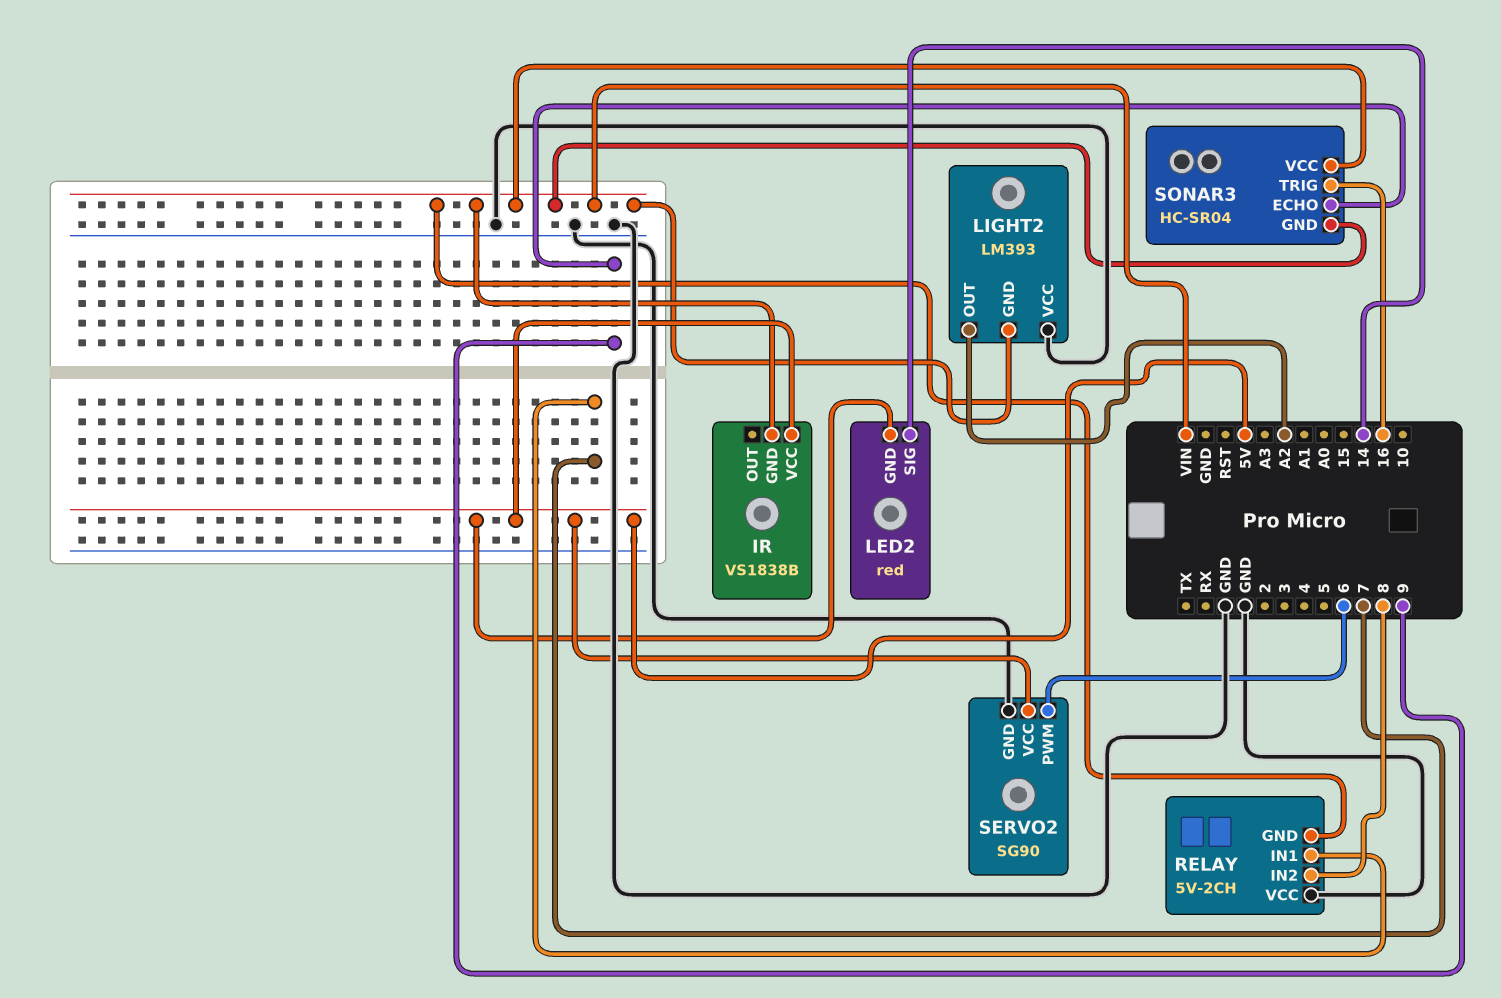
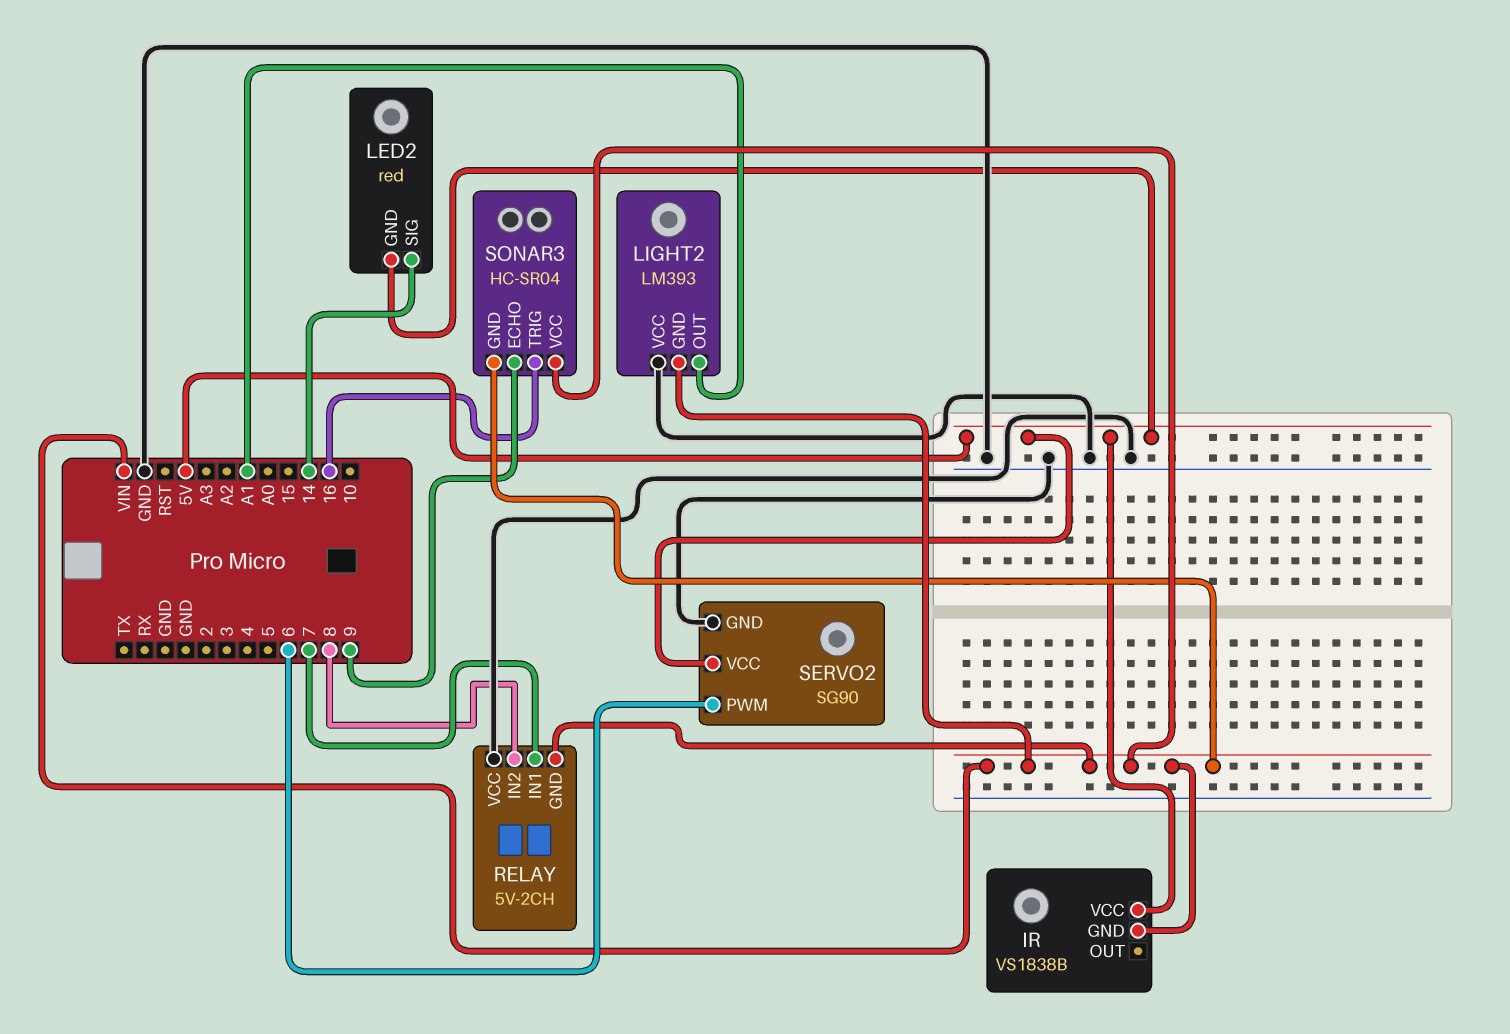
LIGHT2 pin OUT: A2 -> A1

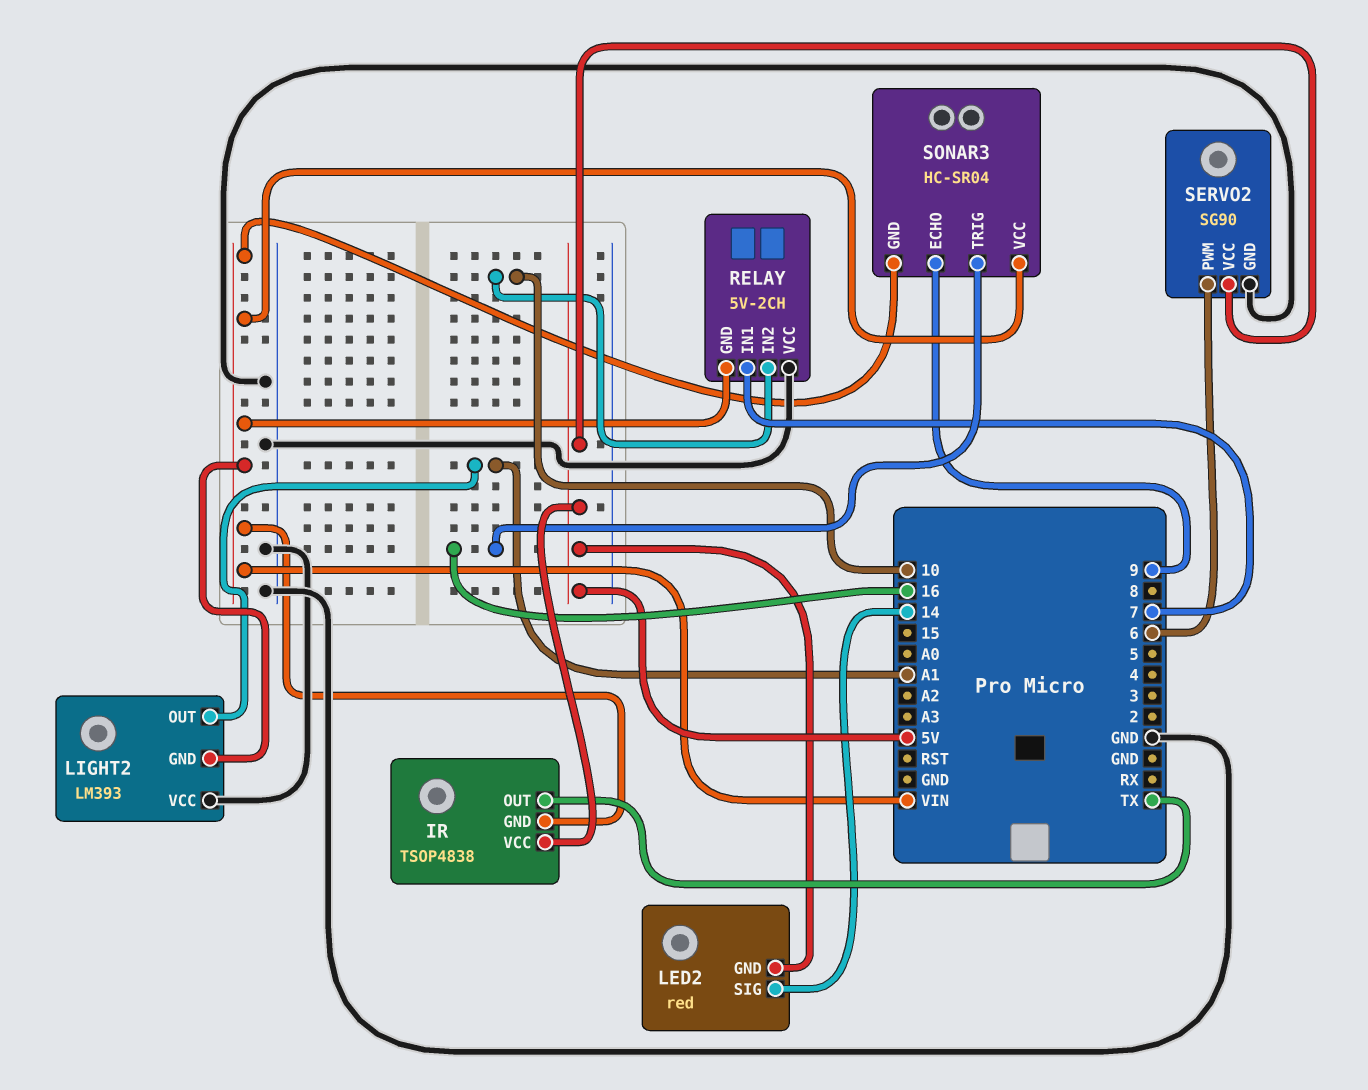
IR: VS1838B -> TSOP4838
IR pin OUT: none -> TX
RELAY pin IN2: 8 -> 10

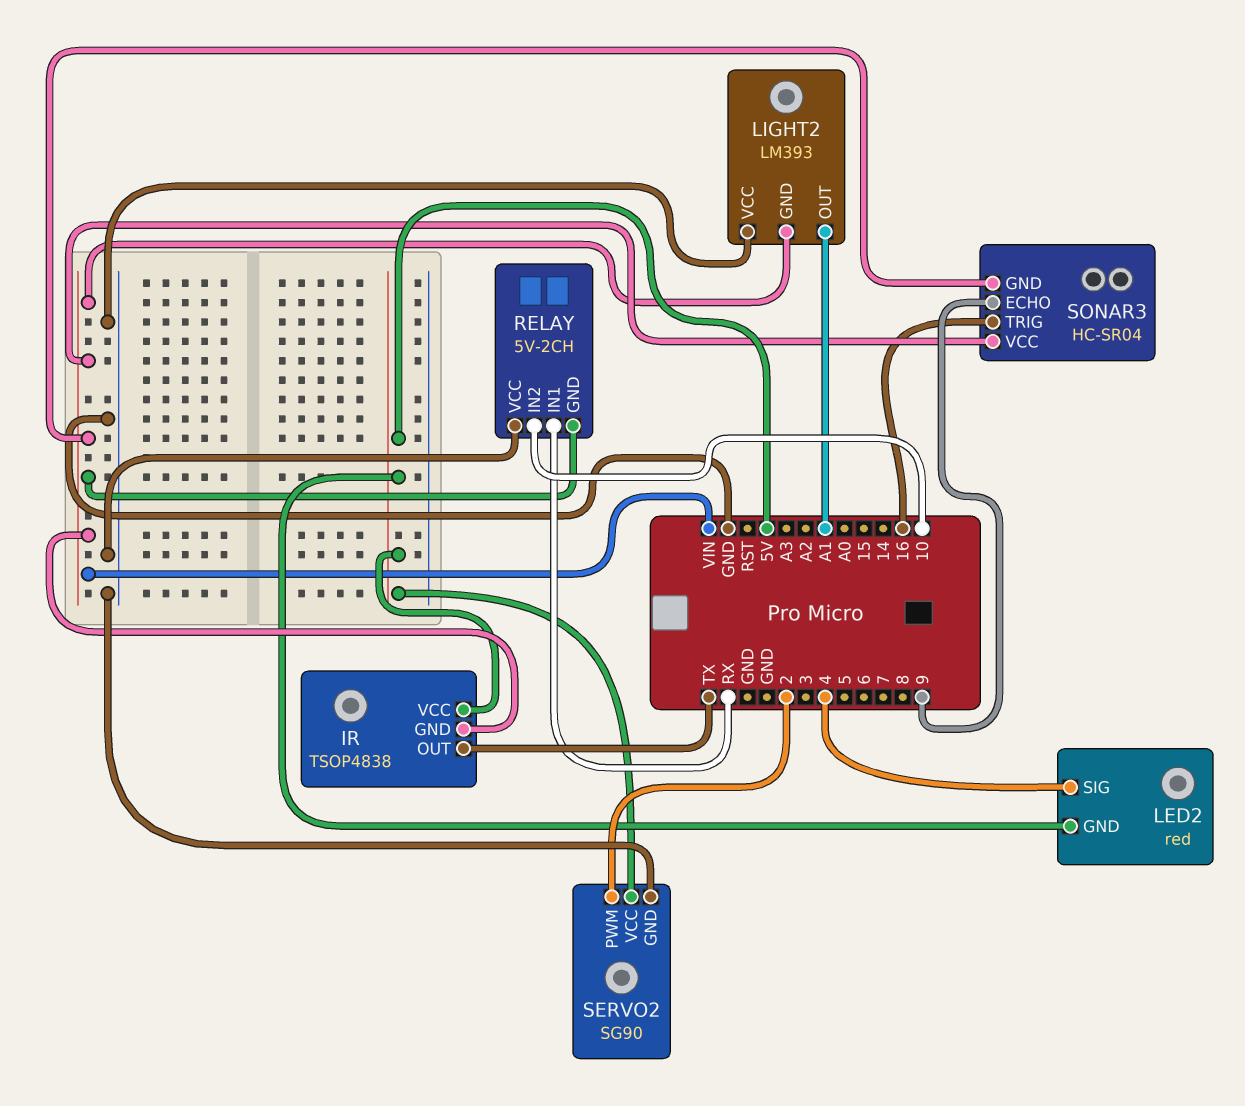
LED2 pin SIG: 14 -> 4
RELAY pin IN1: 7 -> RX
SERVO2 pin PWM: 6 -> 2

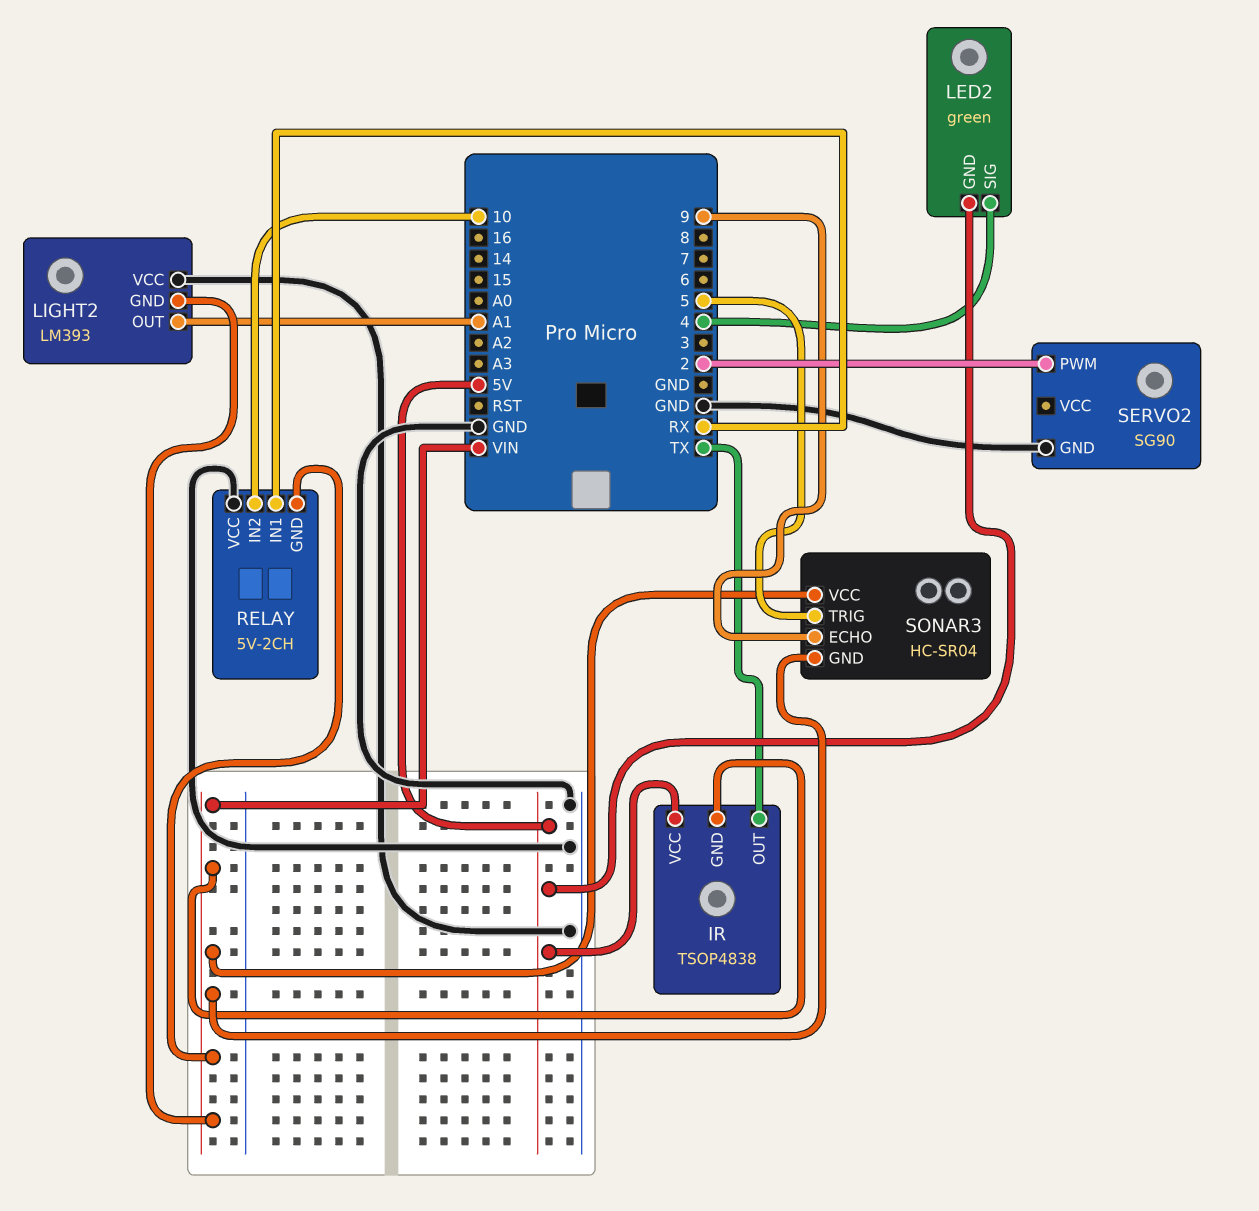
LED2: red -> green
SERVO2 pin VCC: 5V -> none
SONAR3 pin TRIG: 16 -> 5

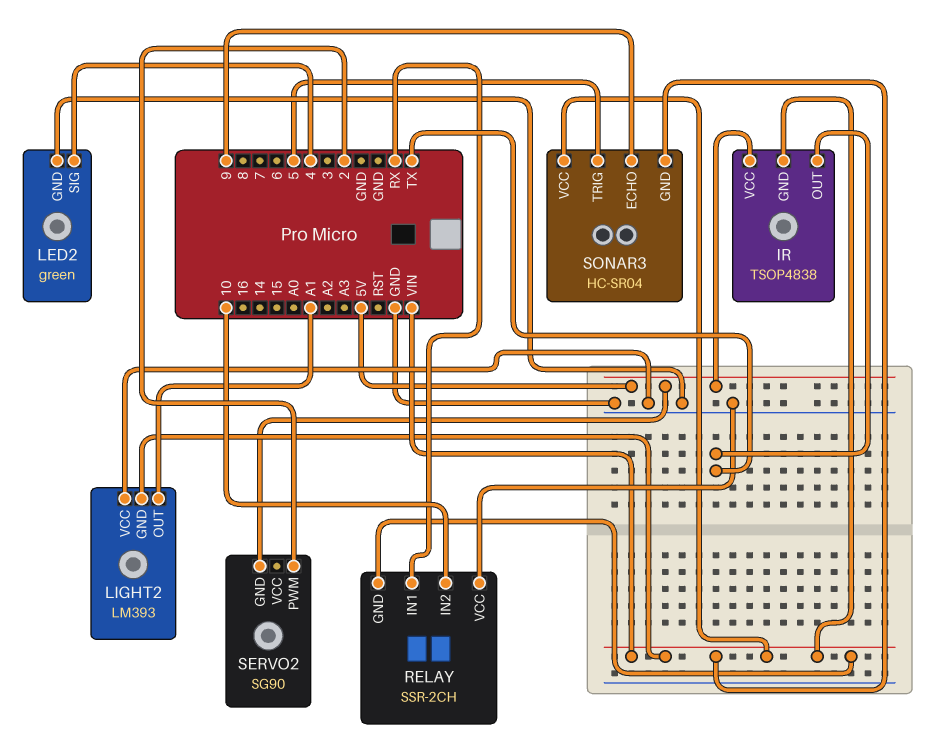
LED2 pin GND: 5V -> GND
RELAY: 5V-2CH -> SSR-2CH
SERVO2 pin GND: GND -> 5V

